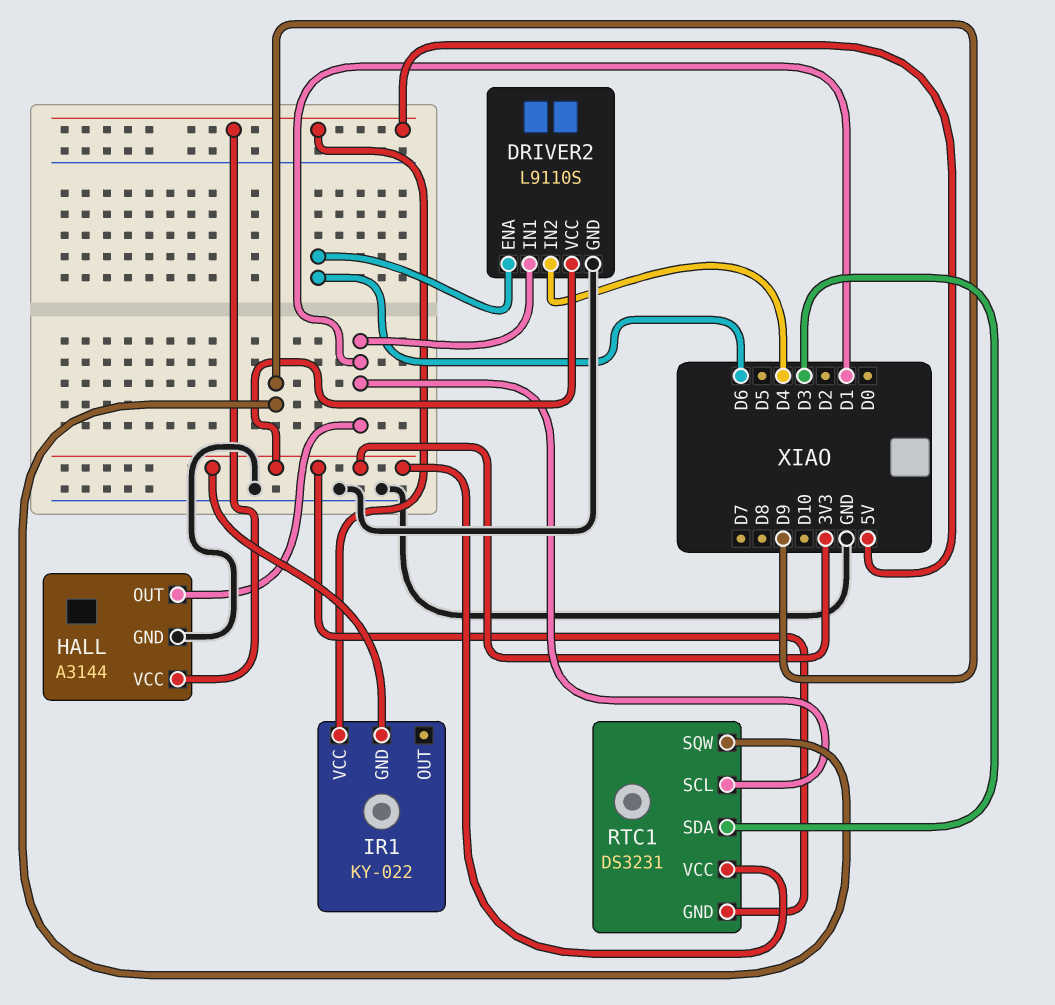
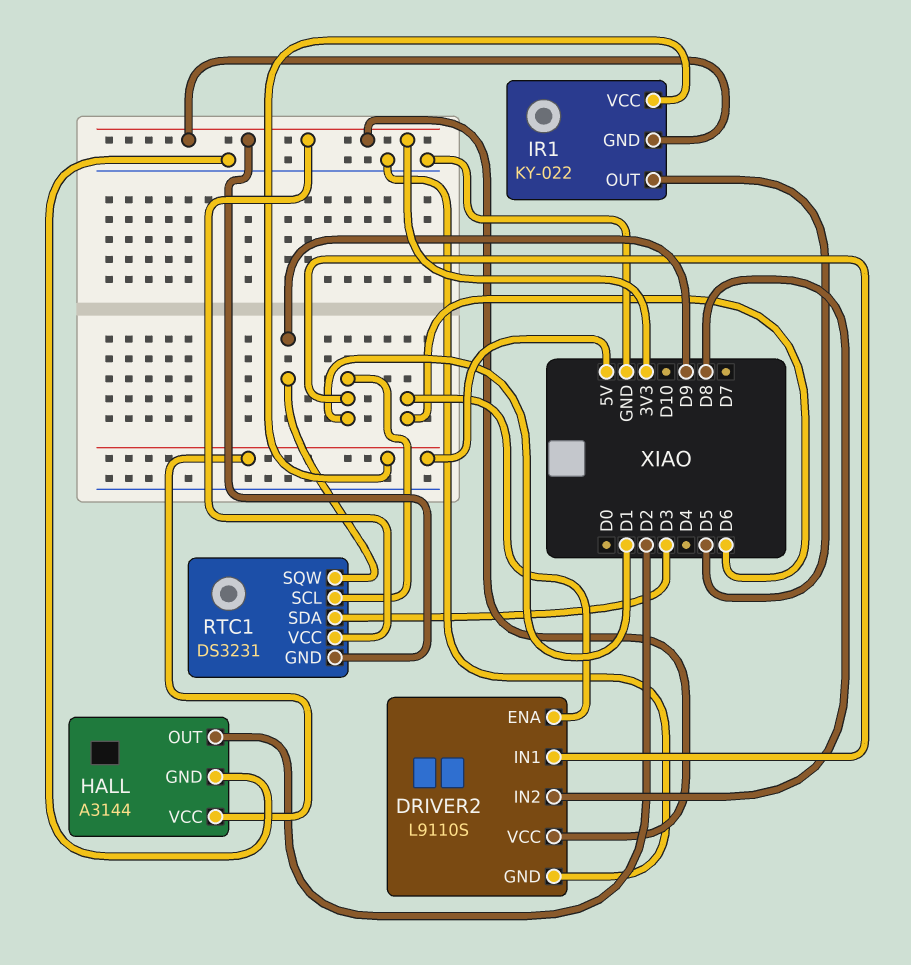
DRIVER2 pin IN2: D4 -> D8
HALL pin OUT: D1 -> D2
IR1 pin OUT: none -> D5

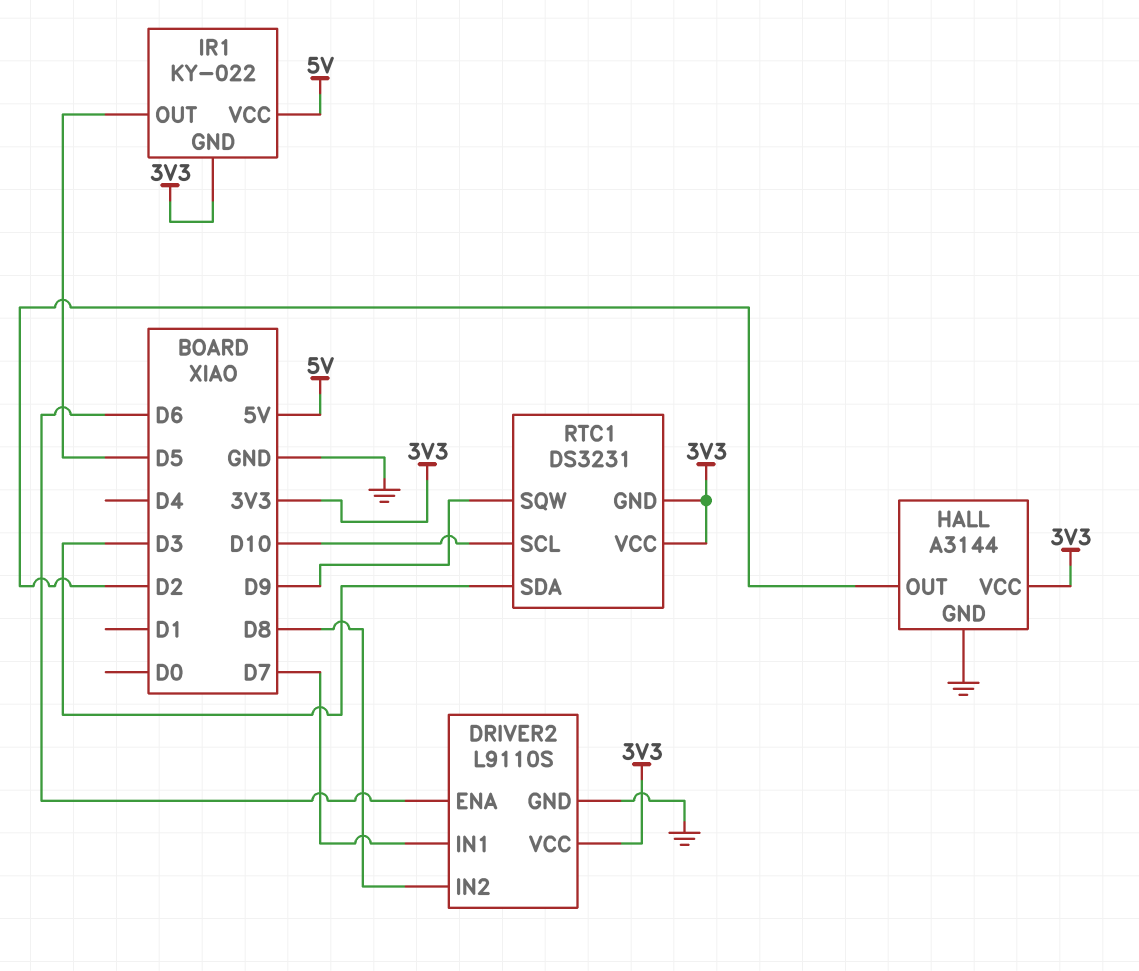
DRIVER2 pin IN1: D1 -> D7
HALL pin VCC: 5V -> 3V3
RTC1 pin SCL: D1 -> D10

